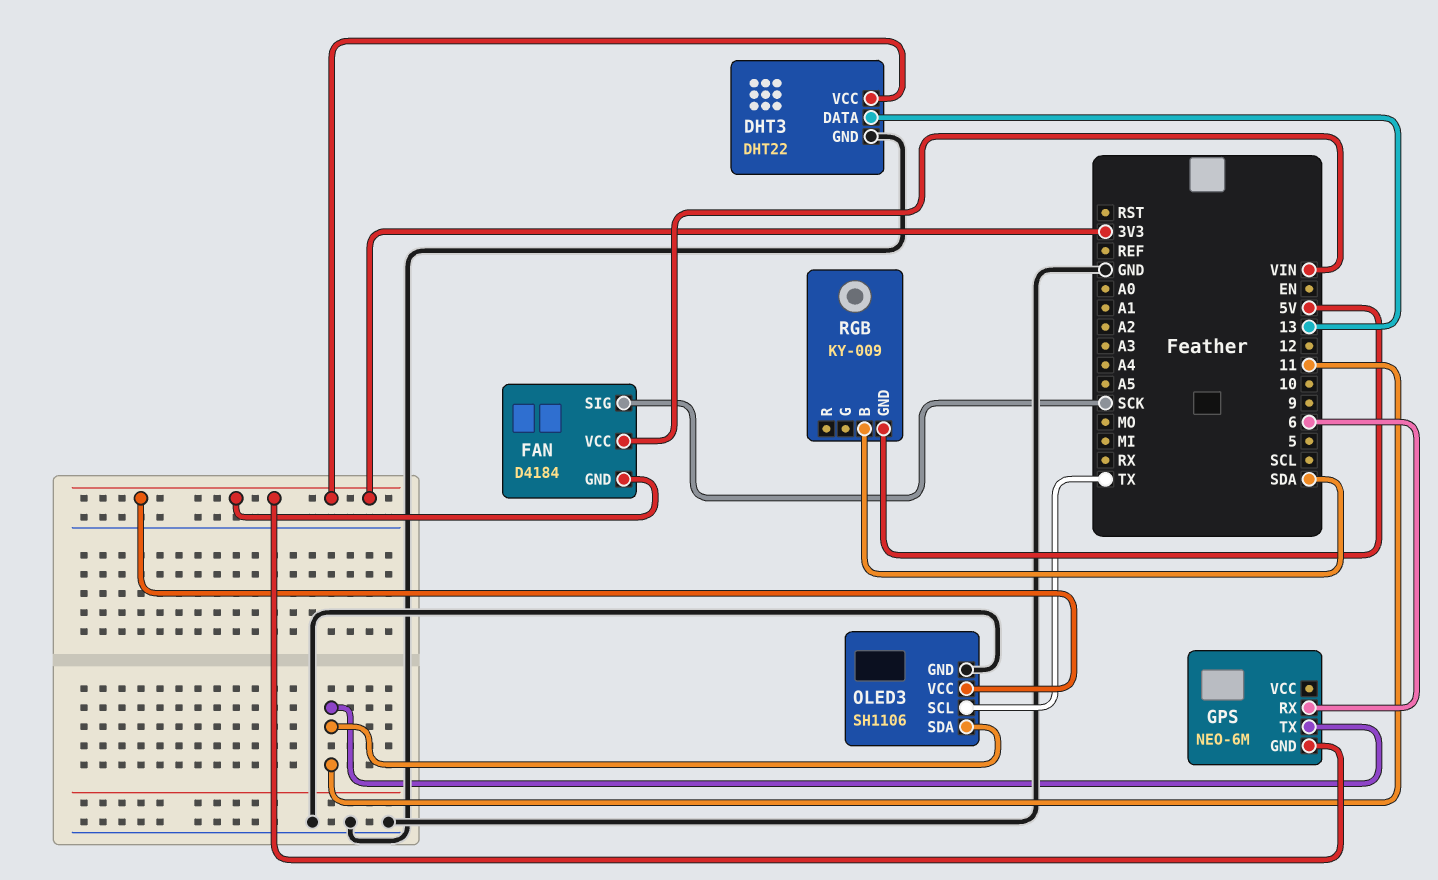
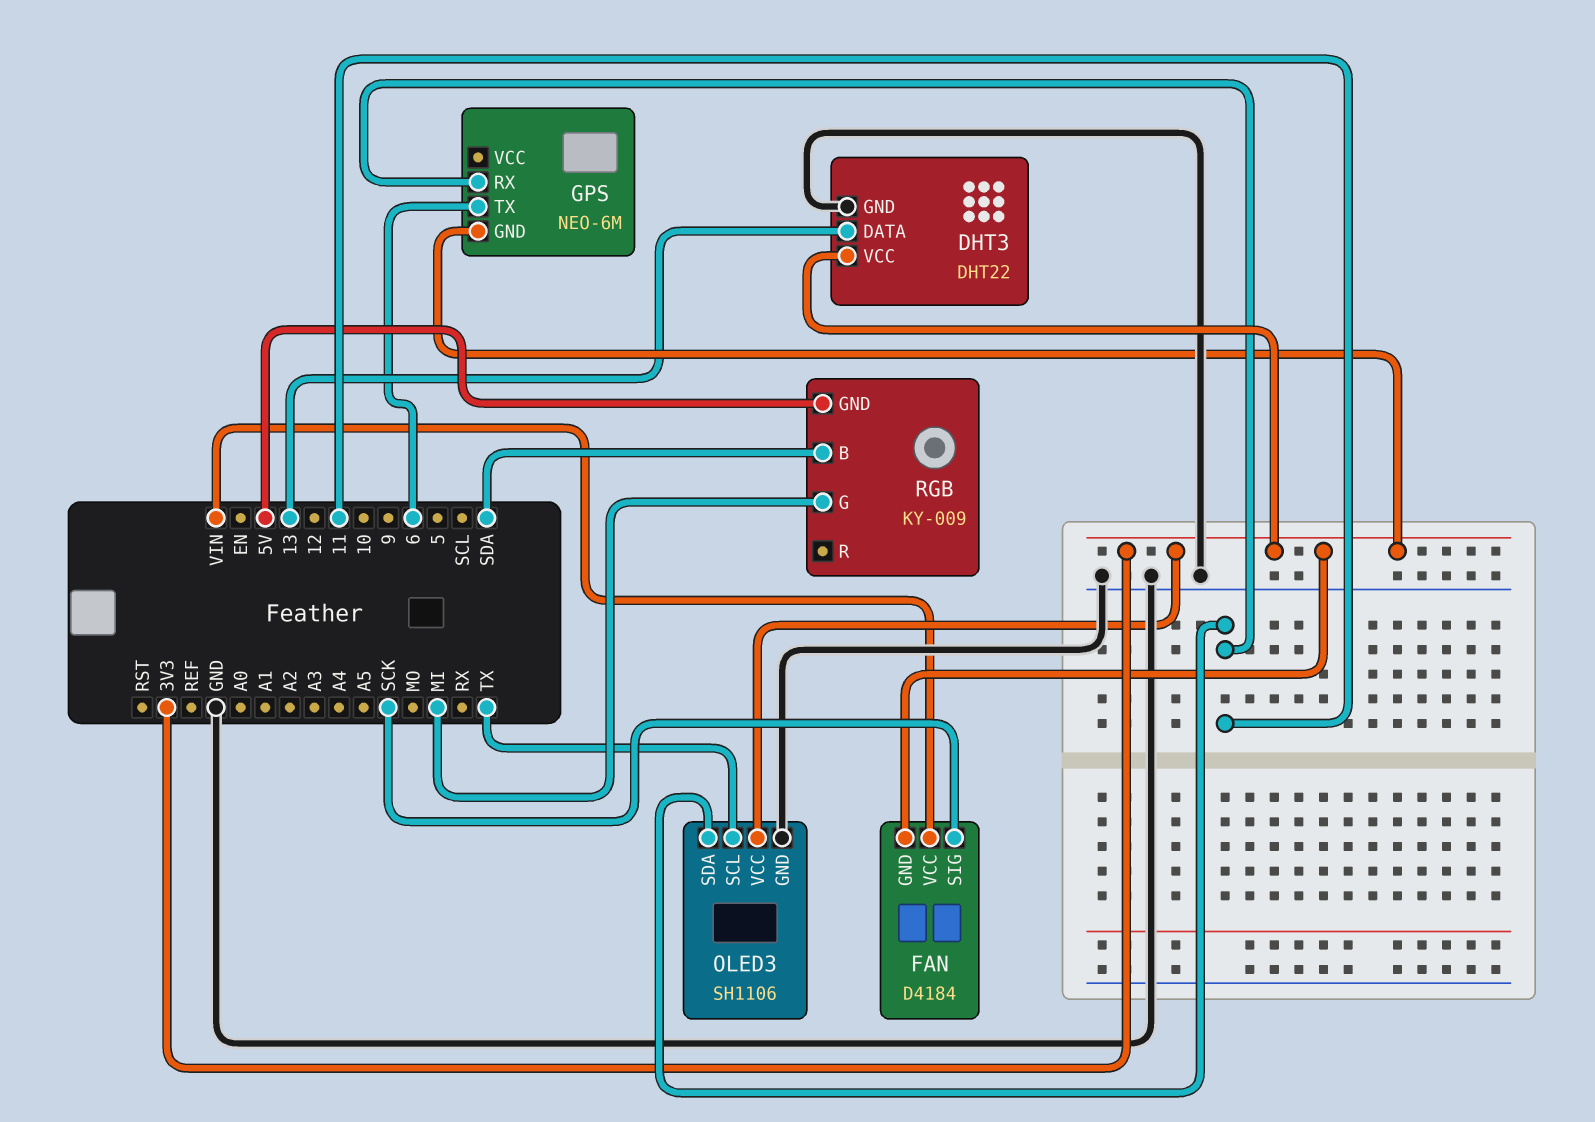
GPS pin RX: 6 -> 11
GPS pin TX: 11 -> 6
RGB pin G: none -> MI

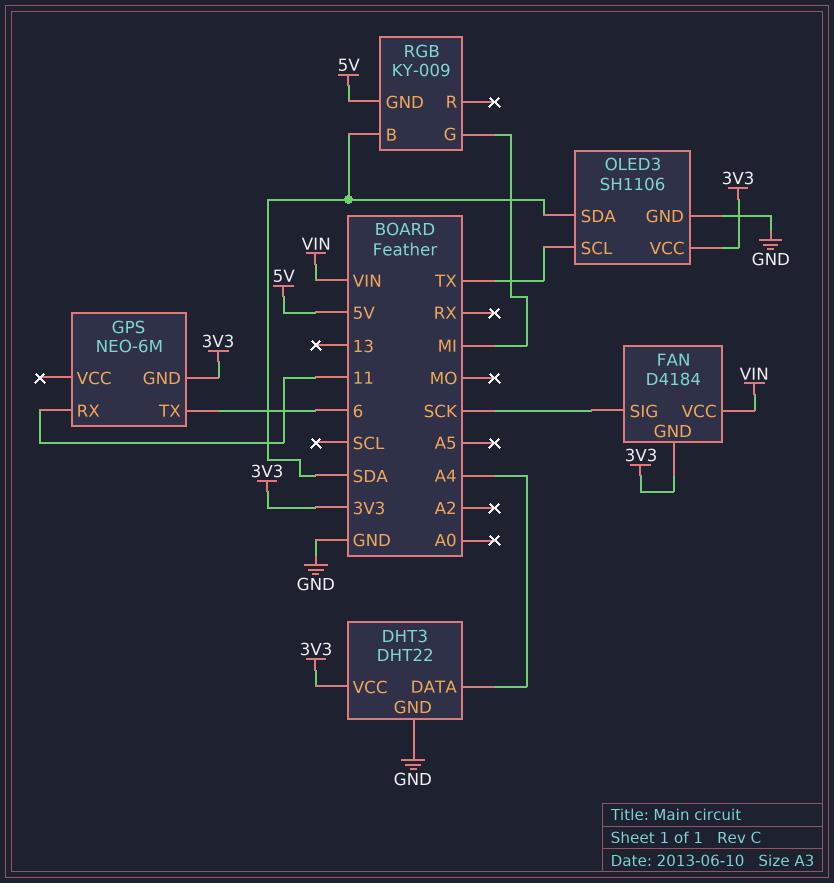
DHT3 pin DATA: 13 -> A4
OLED3 pin SDA: 11 -> SDA

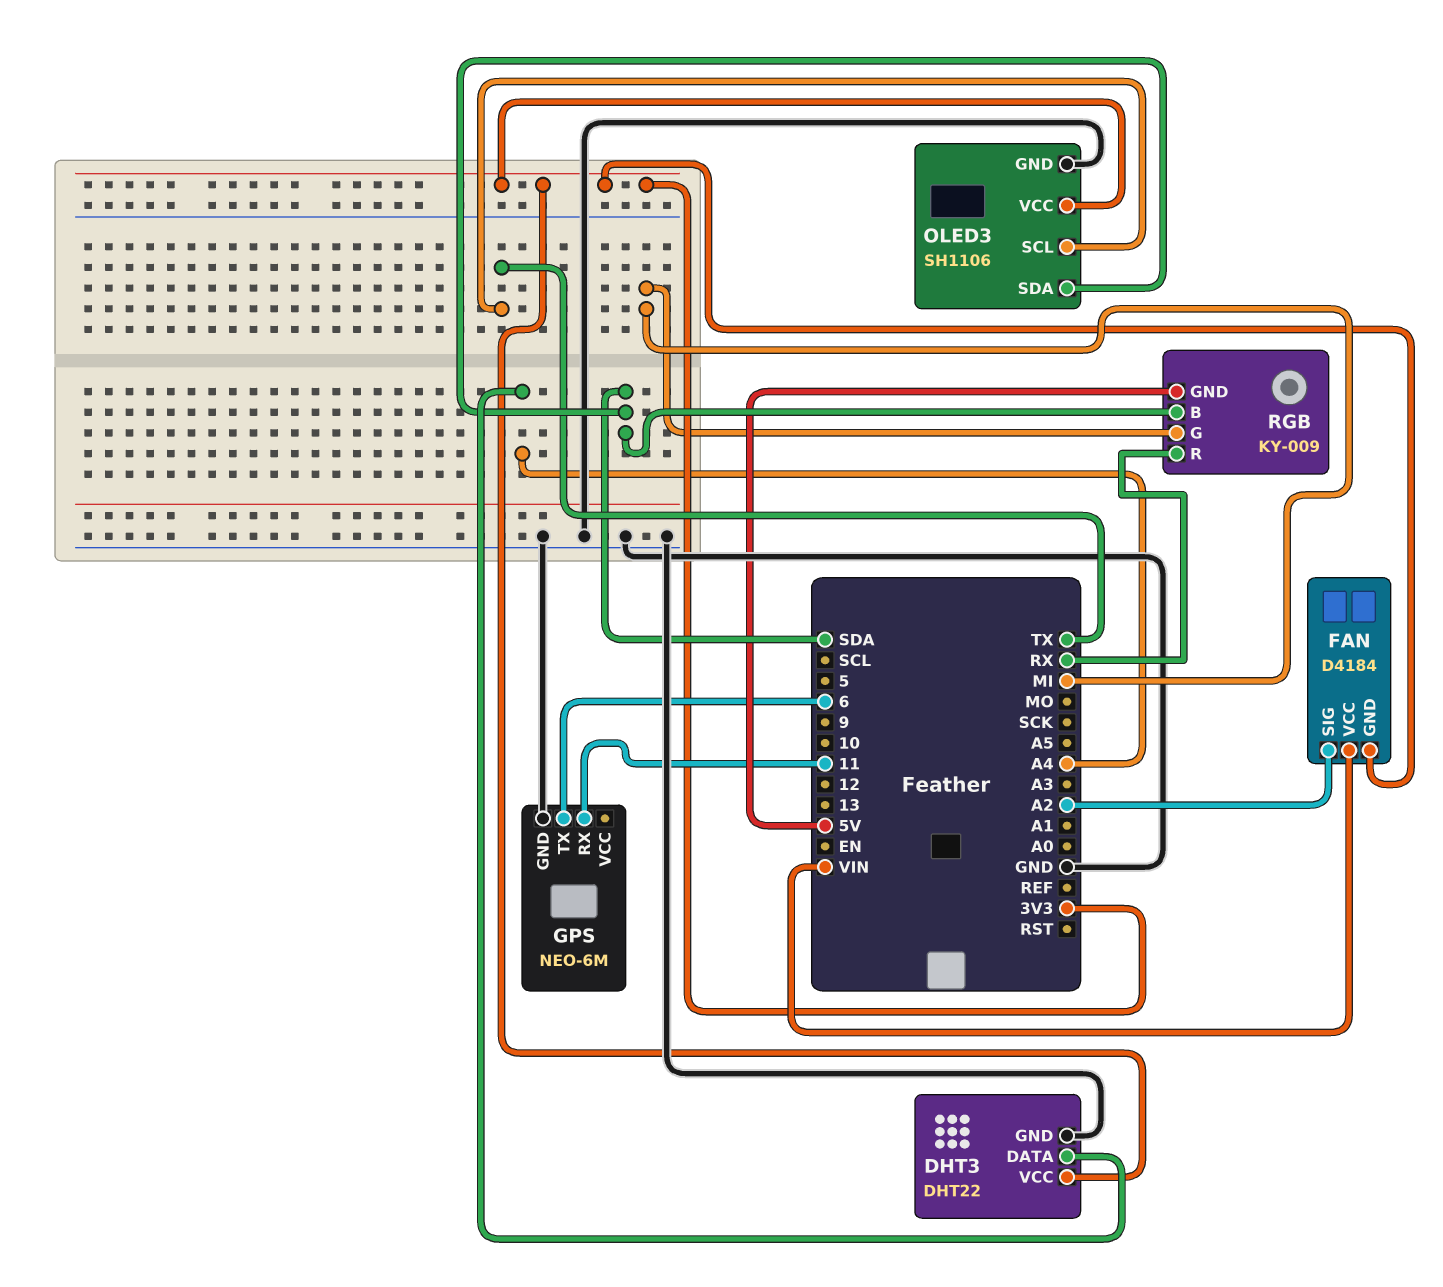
FAN pin SIG: SCK -> A2
GPS pin GND: 3V3 -> GND
RGB pin R: none -> RX

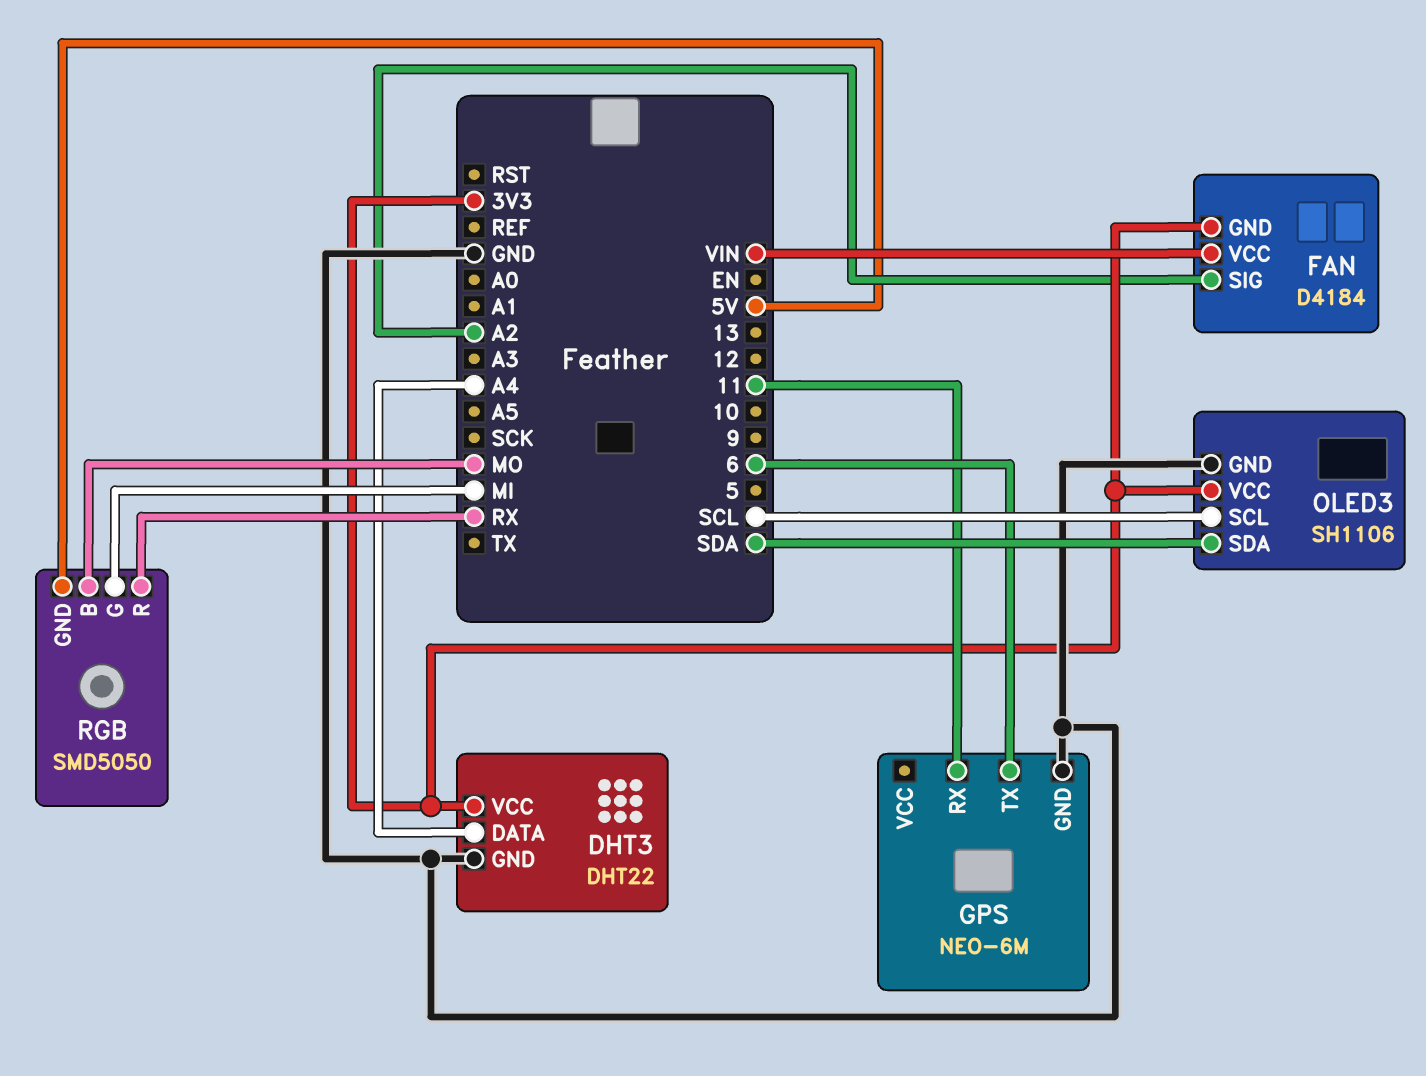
OLED3 pin SCL: TX -> SCL
RGB: KY-009 -> SMD5050
RGB pin B: SDA -> MO

